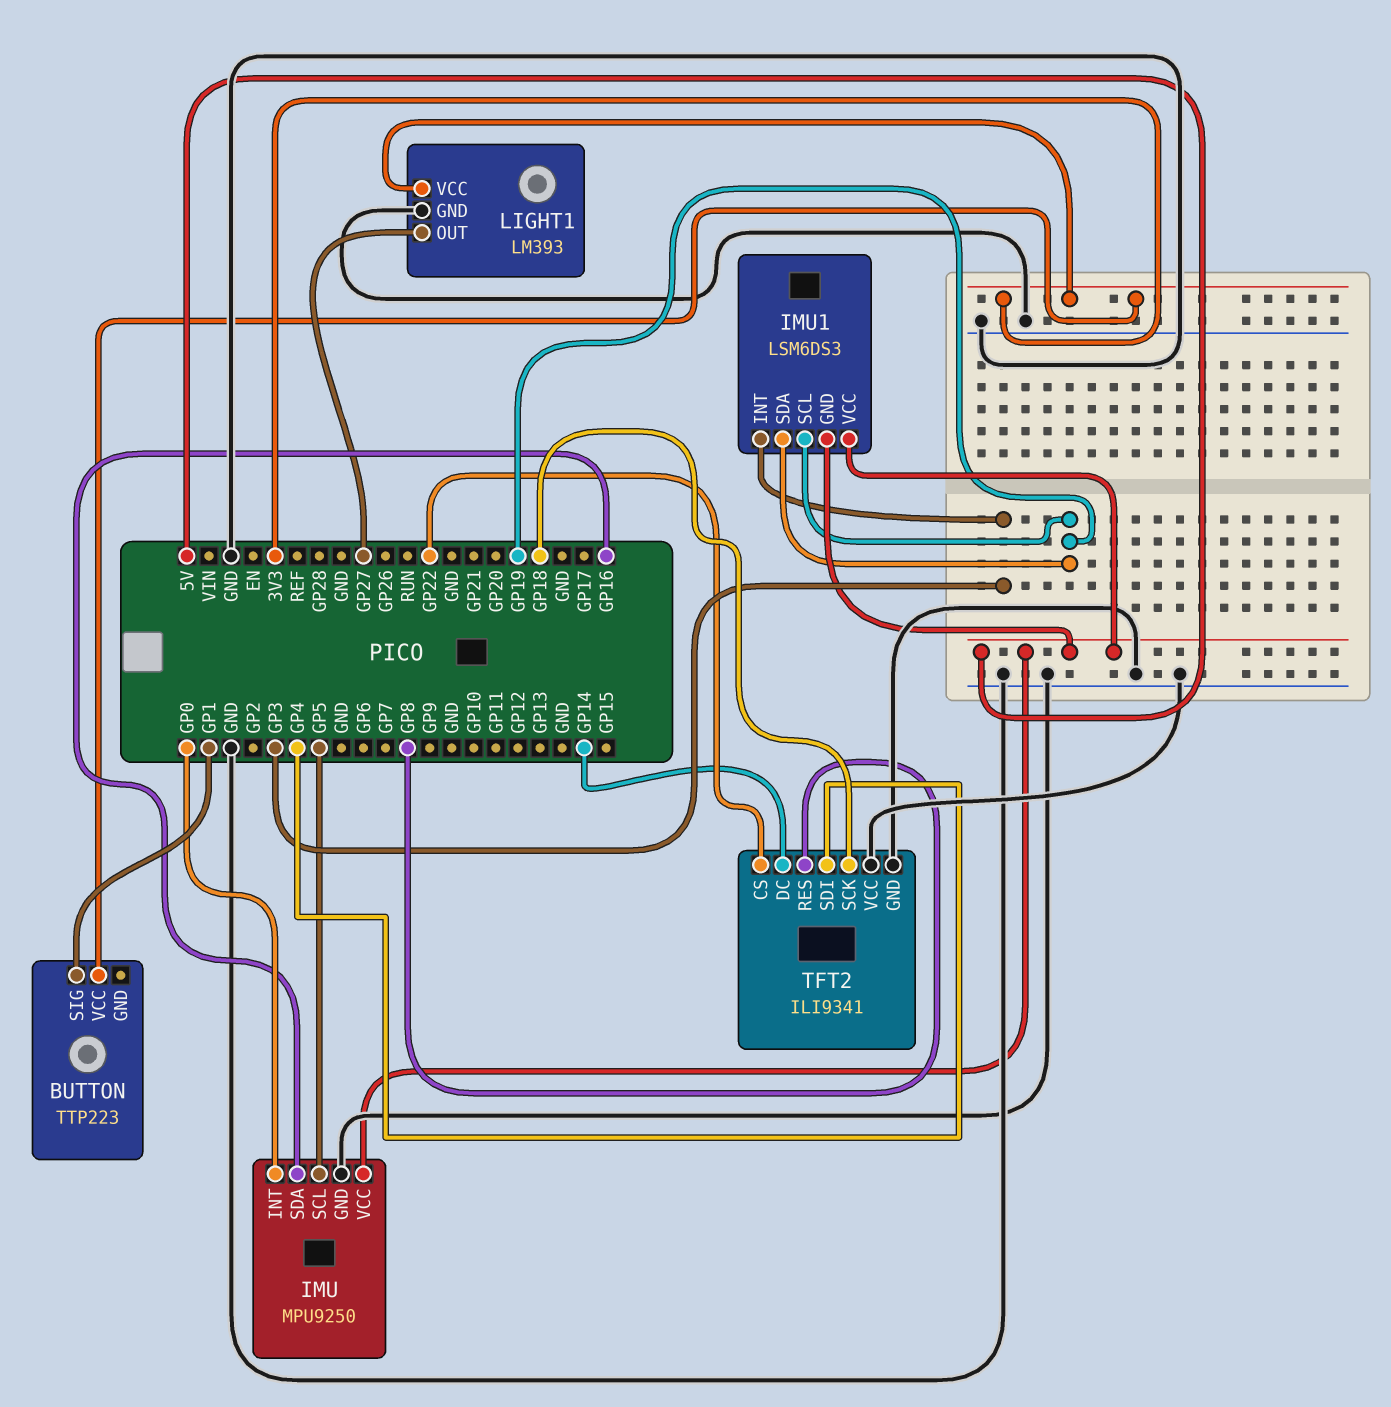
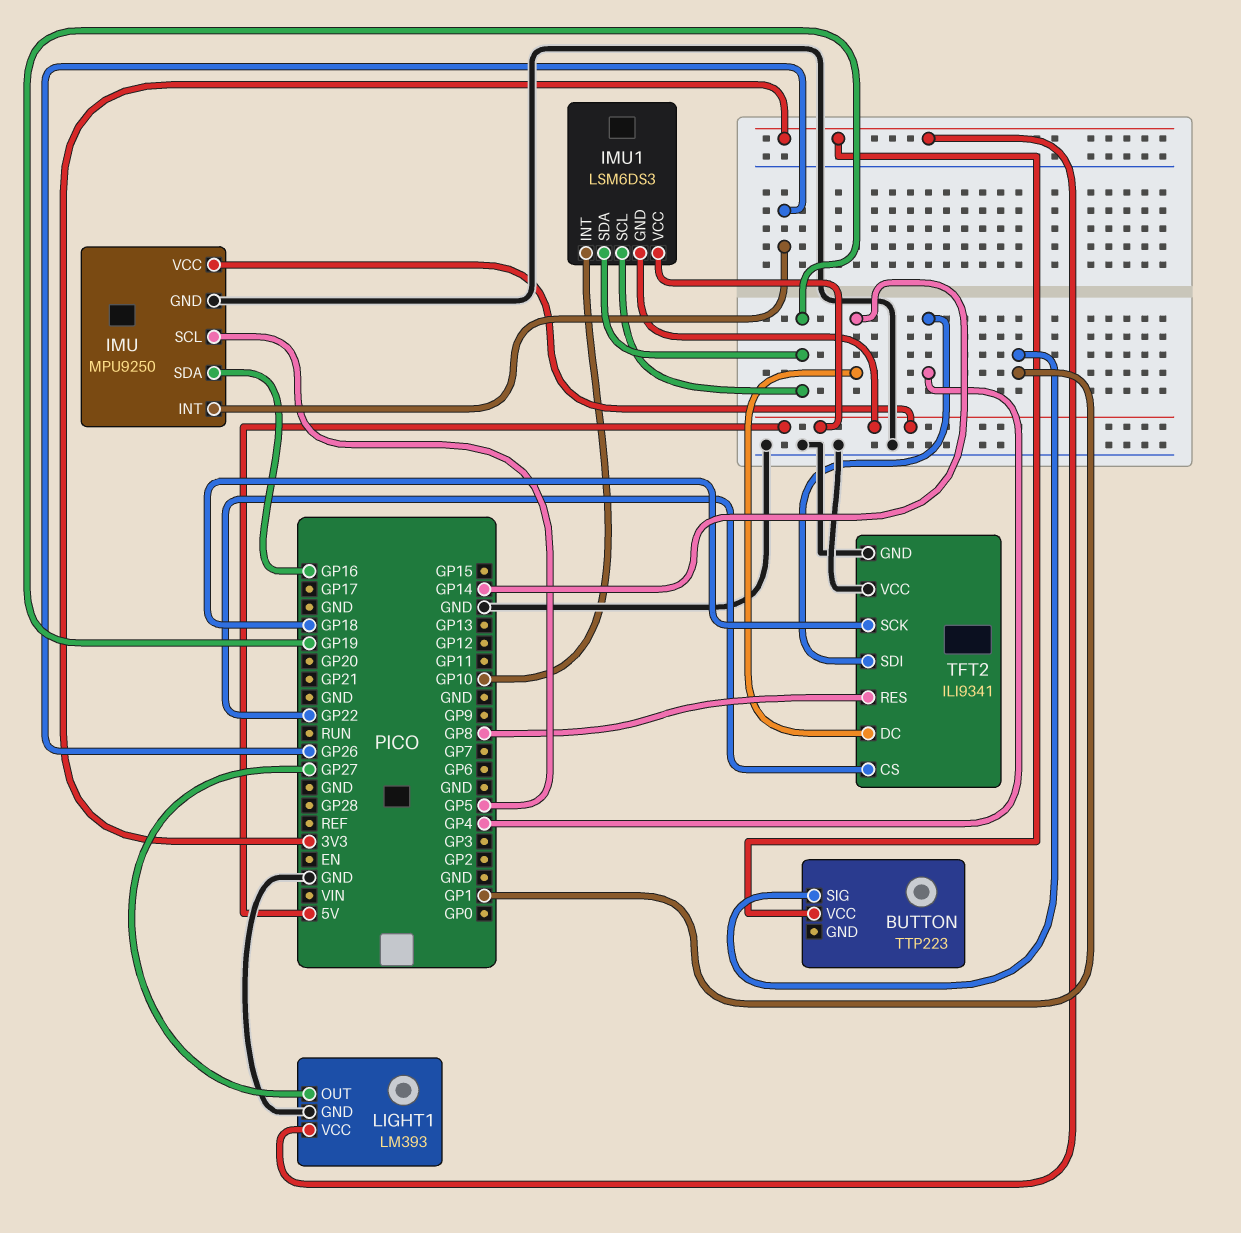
IMU pin INT: GP0 -> GP26
IMU1 pin INT: GP3 -> GP10

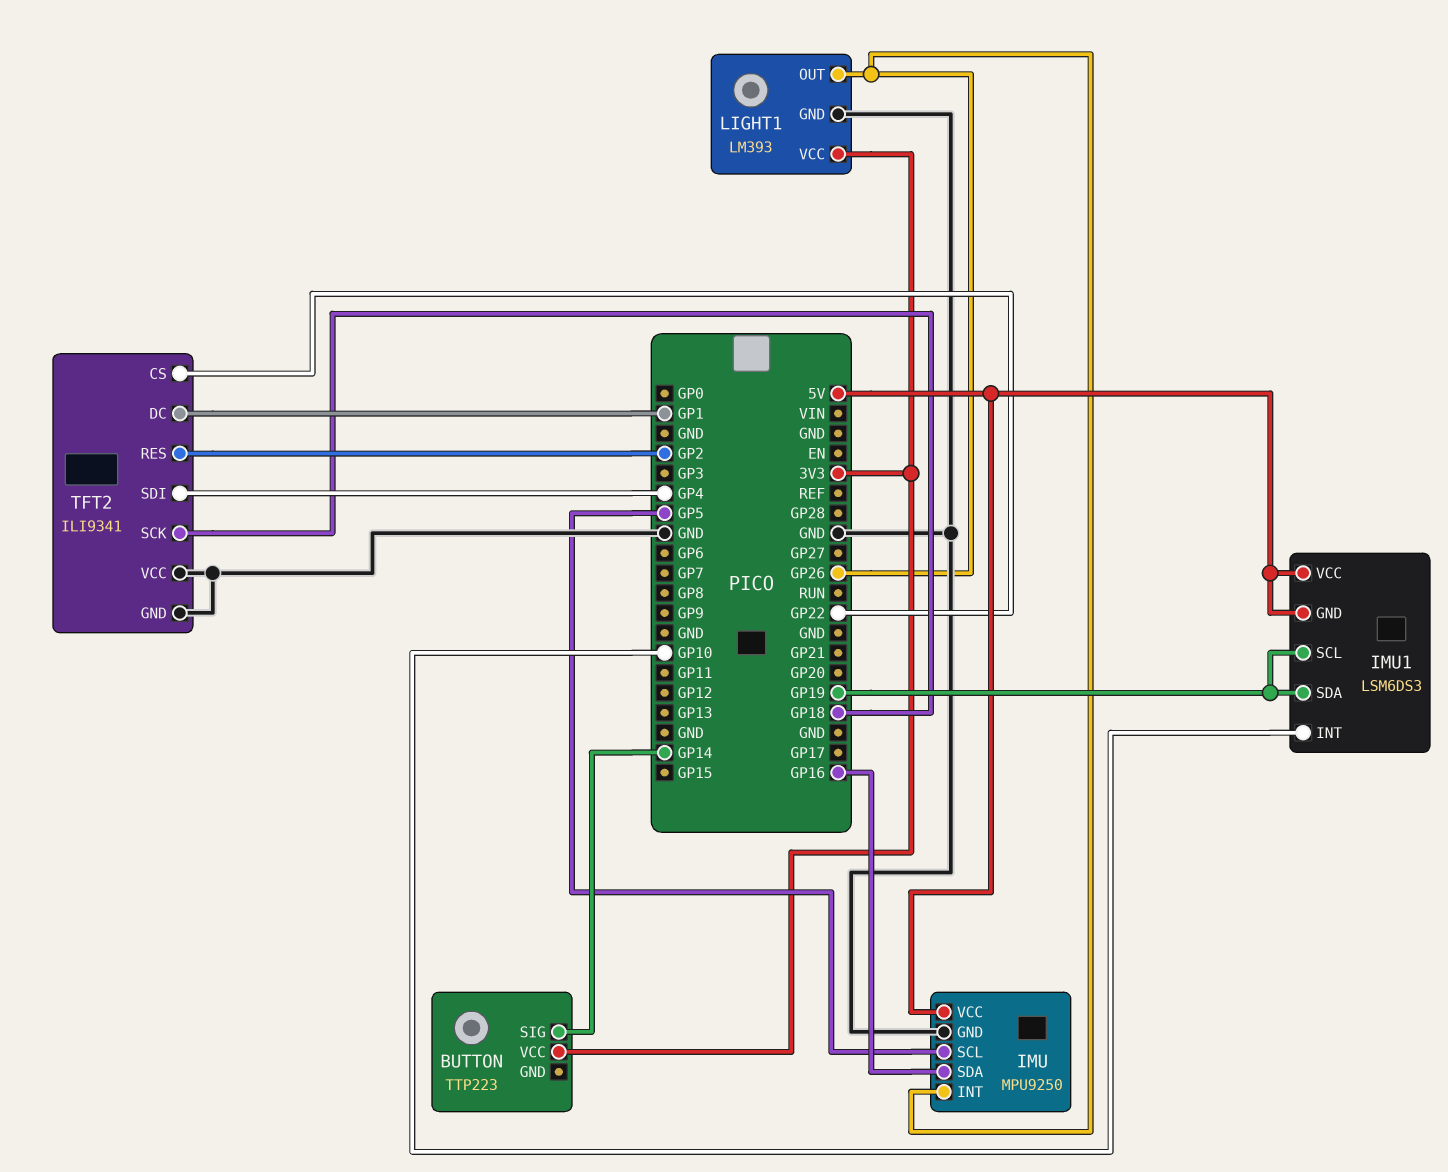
BUTTON pin SIG: GP1 -> GP14
LIGHT1 pin OUT: GP27 -> GP26
TFT2 pin DC: GP14 -> GP1
TFT2 pin RES: GP8 -> GP2

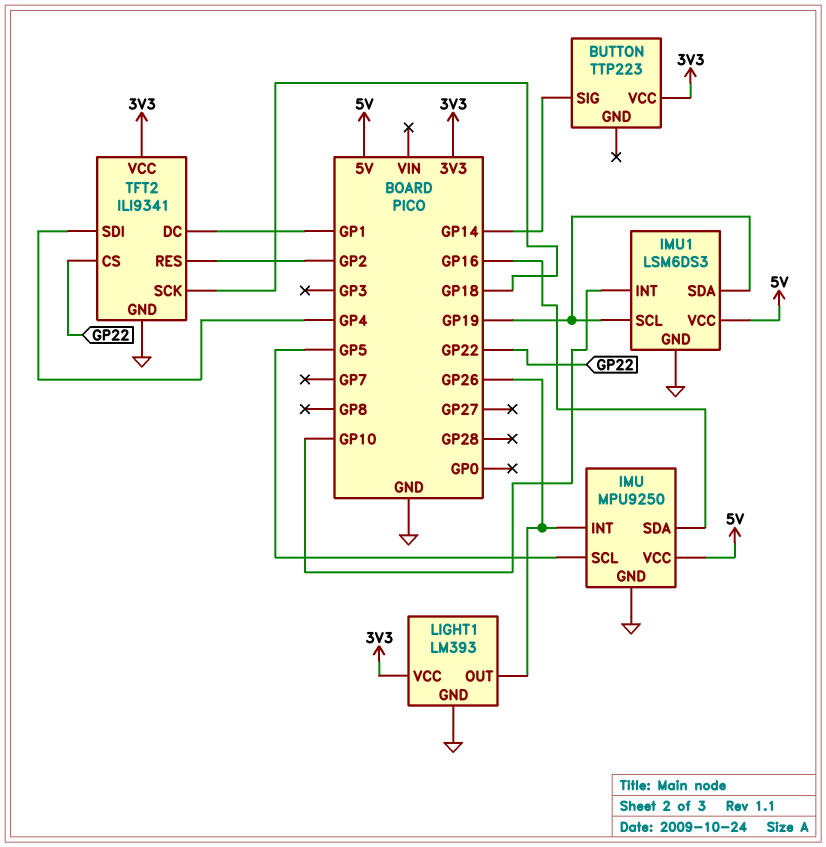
IMU1 pin GND: 5V -> GND
TFT2 pin VCC: GND -> 3V3

